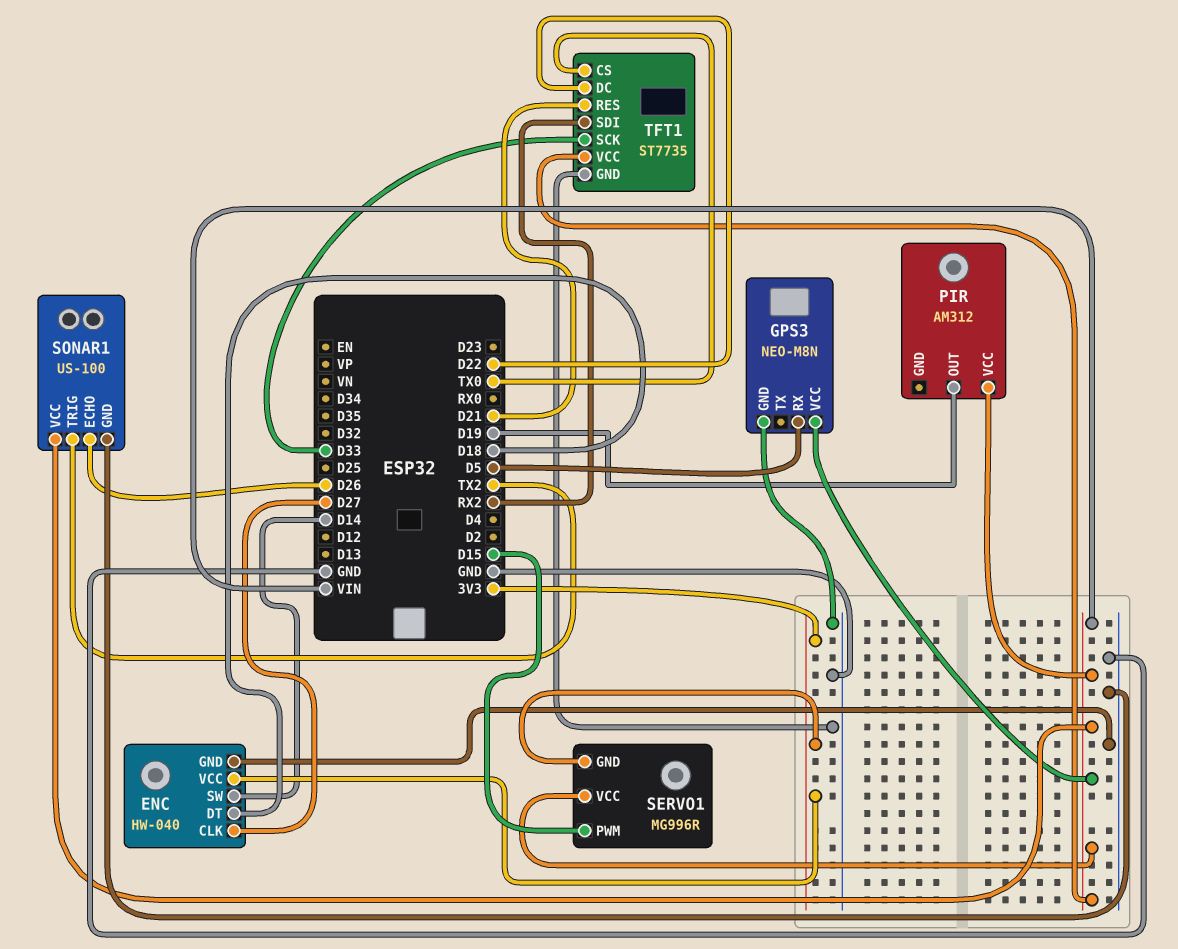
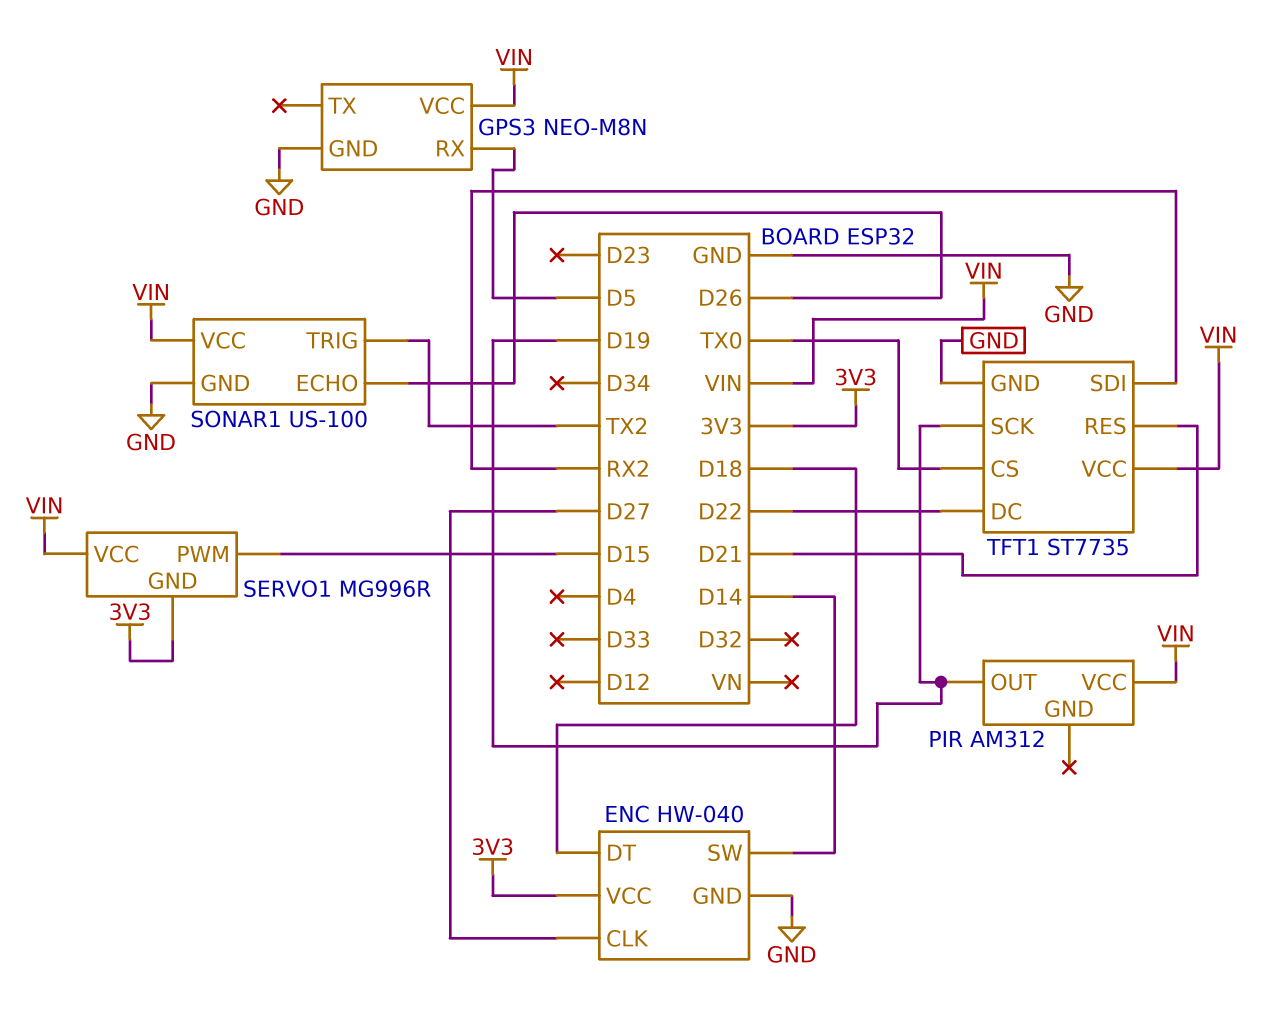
TFT1 pin SCK: D33 -> D19

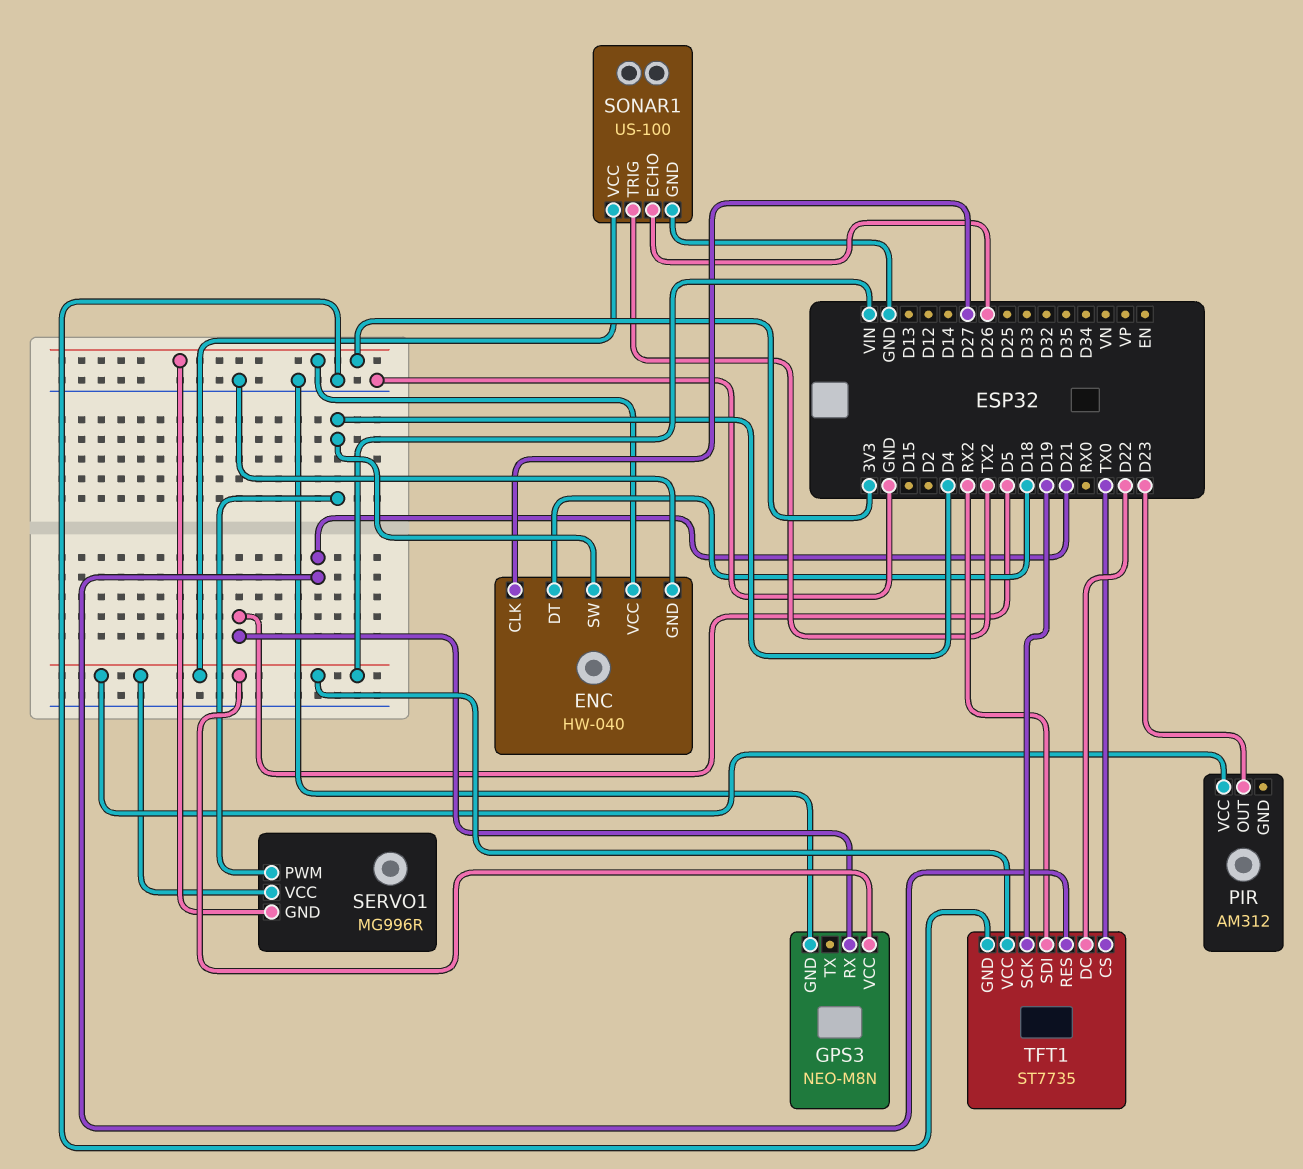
ENC pin SW: D14 -> D4
PIR pin OUT: D19 -> D23
SERVO1 pin PWM: D15 -> D4

